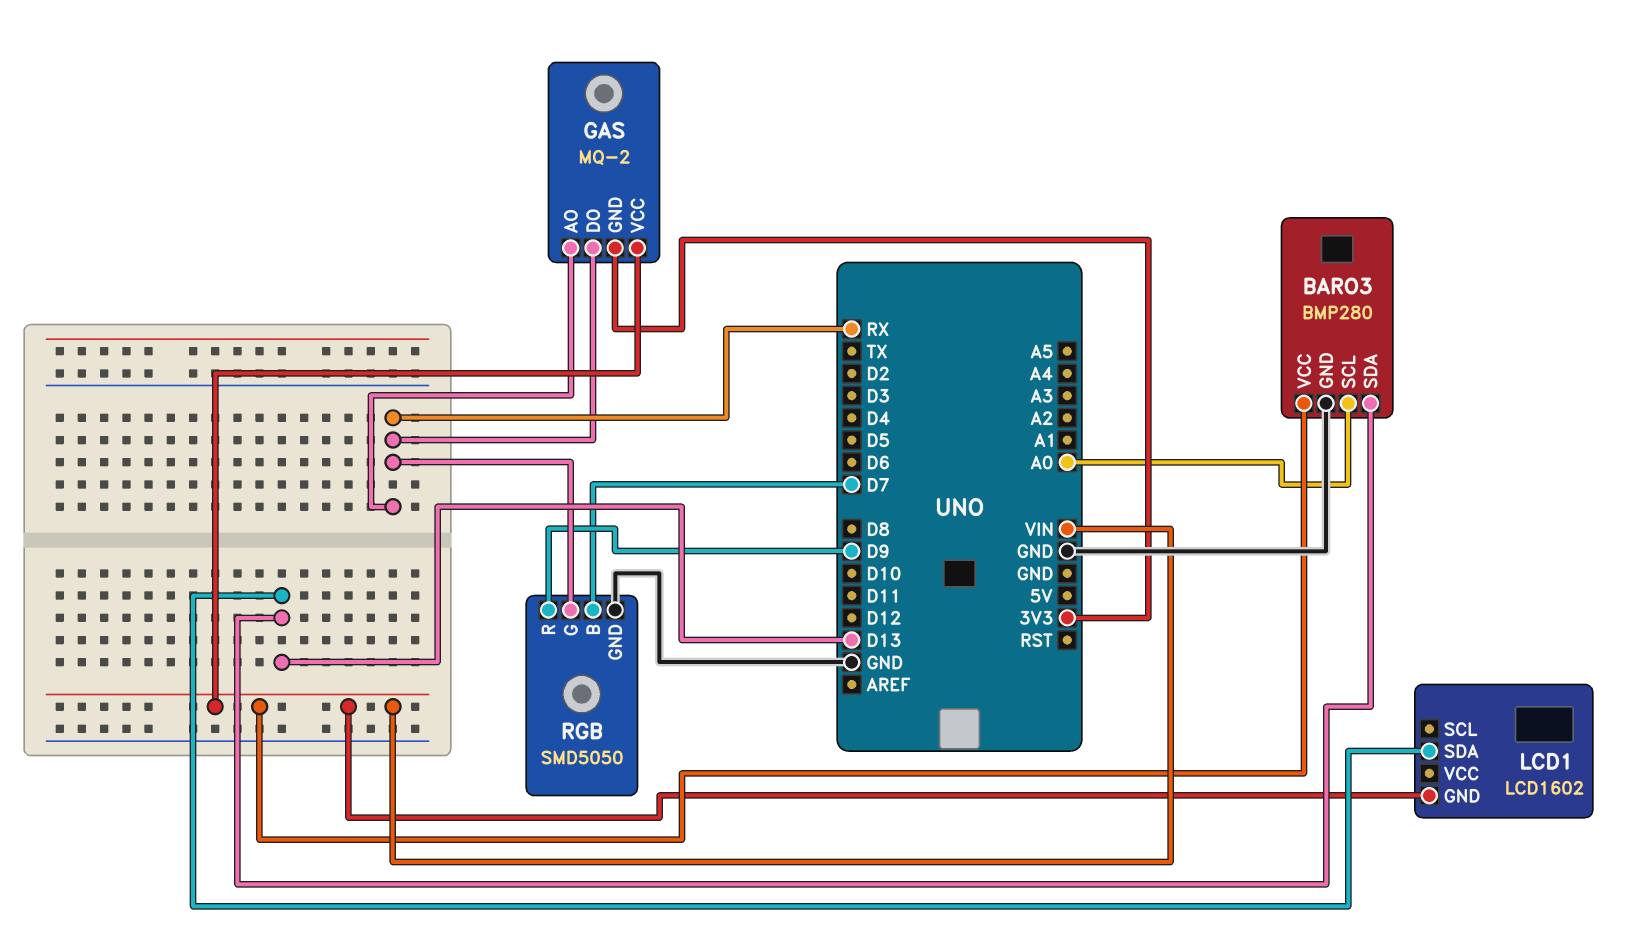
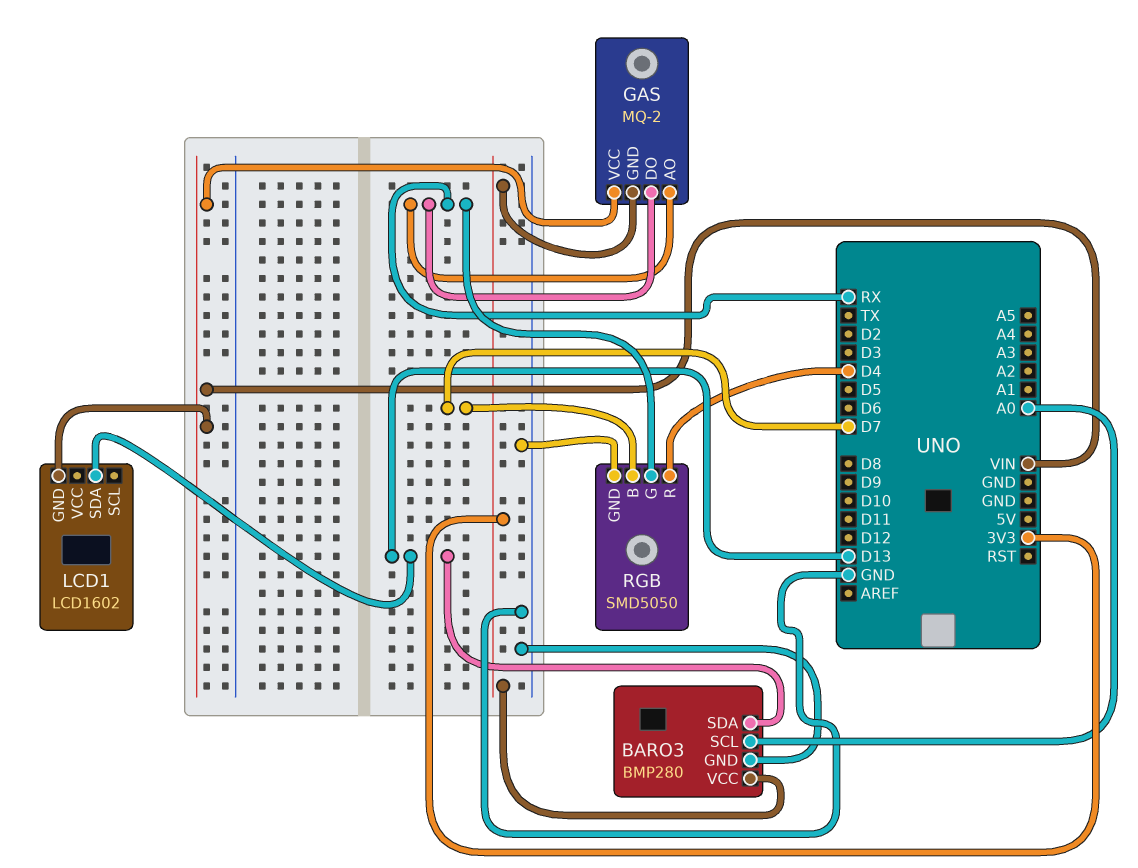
BARO3 pin VCC: VIN -> 3V3
RGB pin R: D9 -> D4

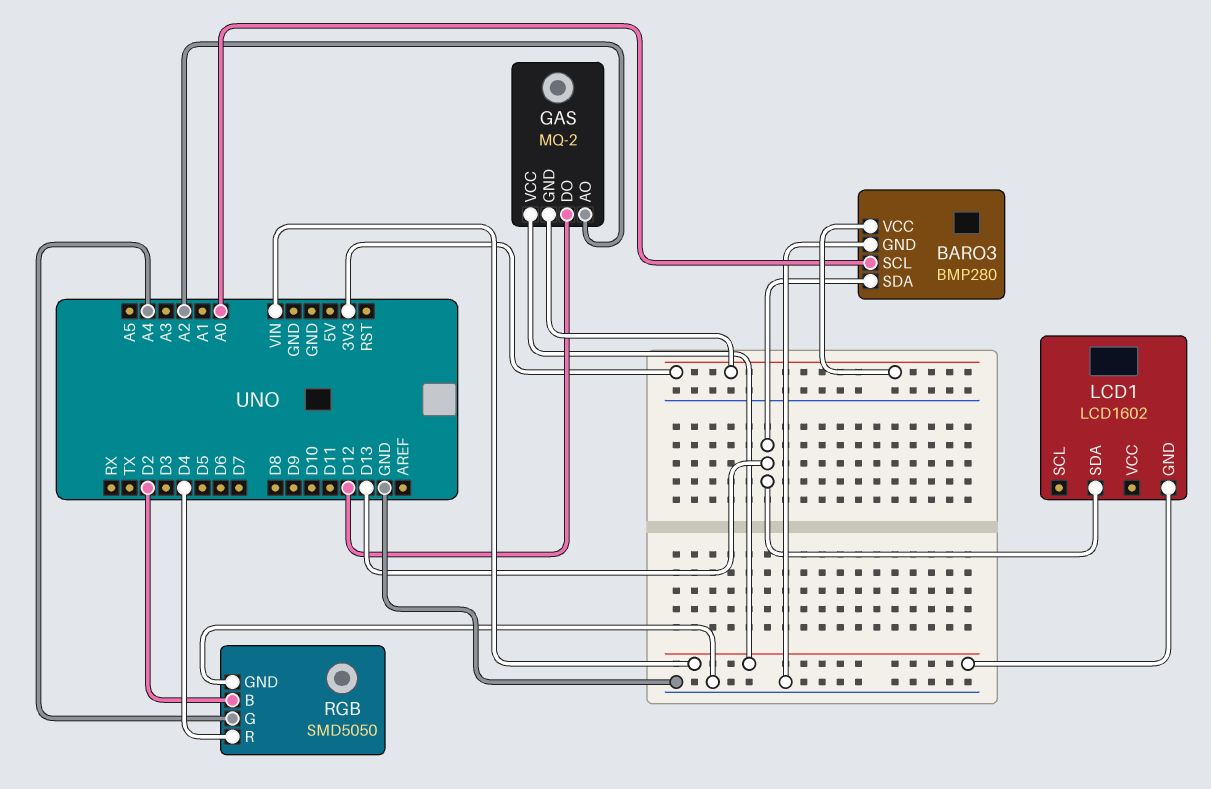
GAS pin AO: RX -> A2
GAS pin DO: RX -> D12
RGB pin B: D7 -> D2
RGB pin G: RX -> A4

